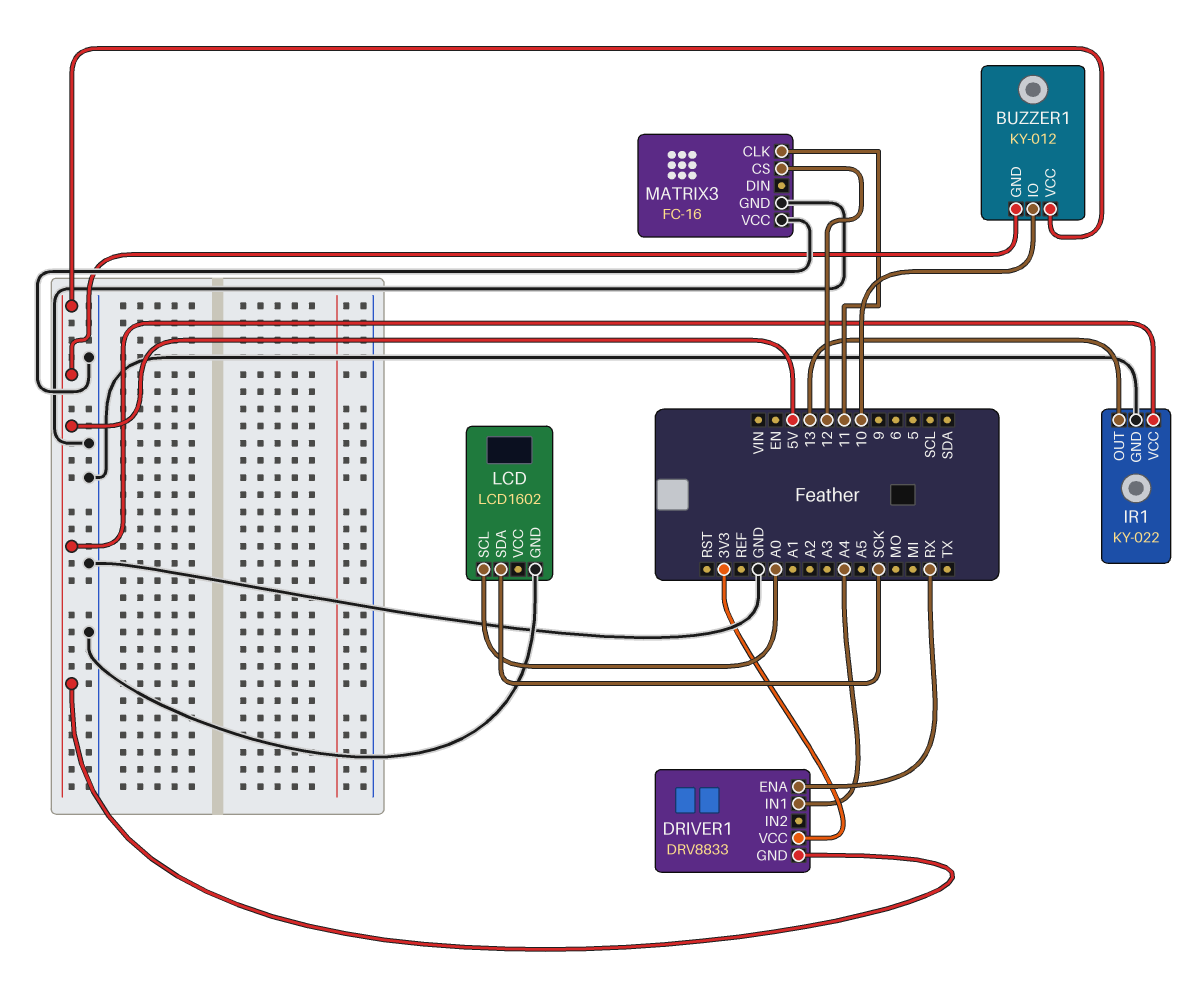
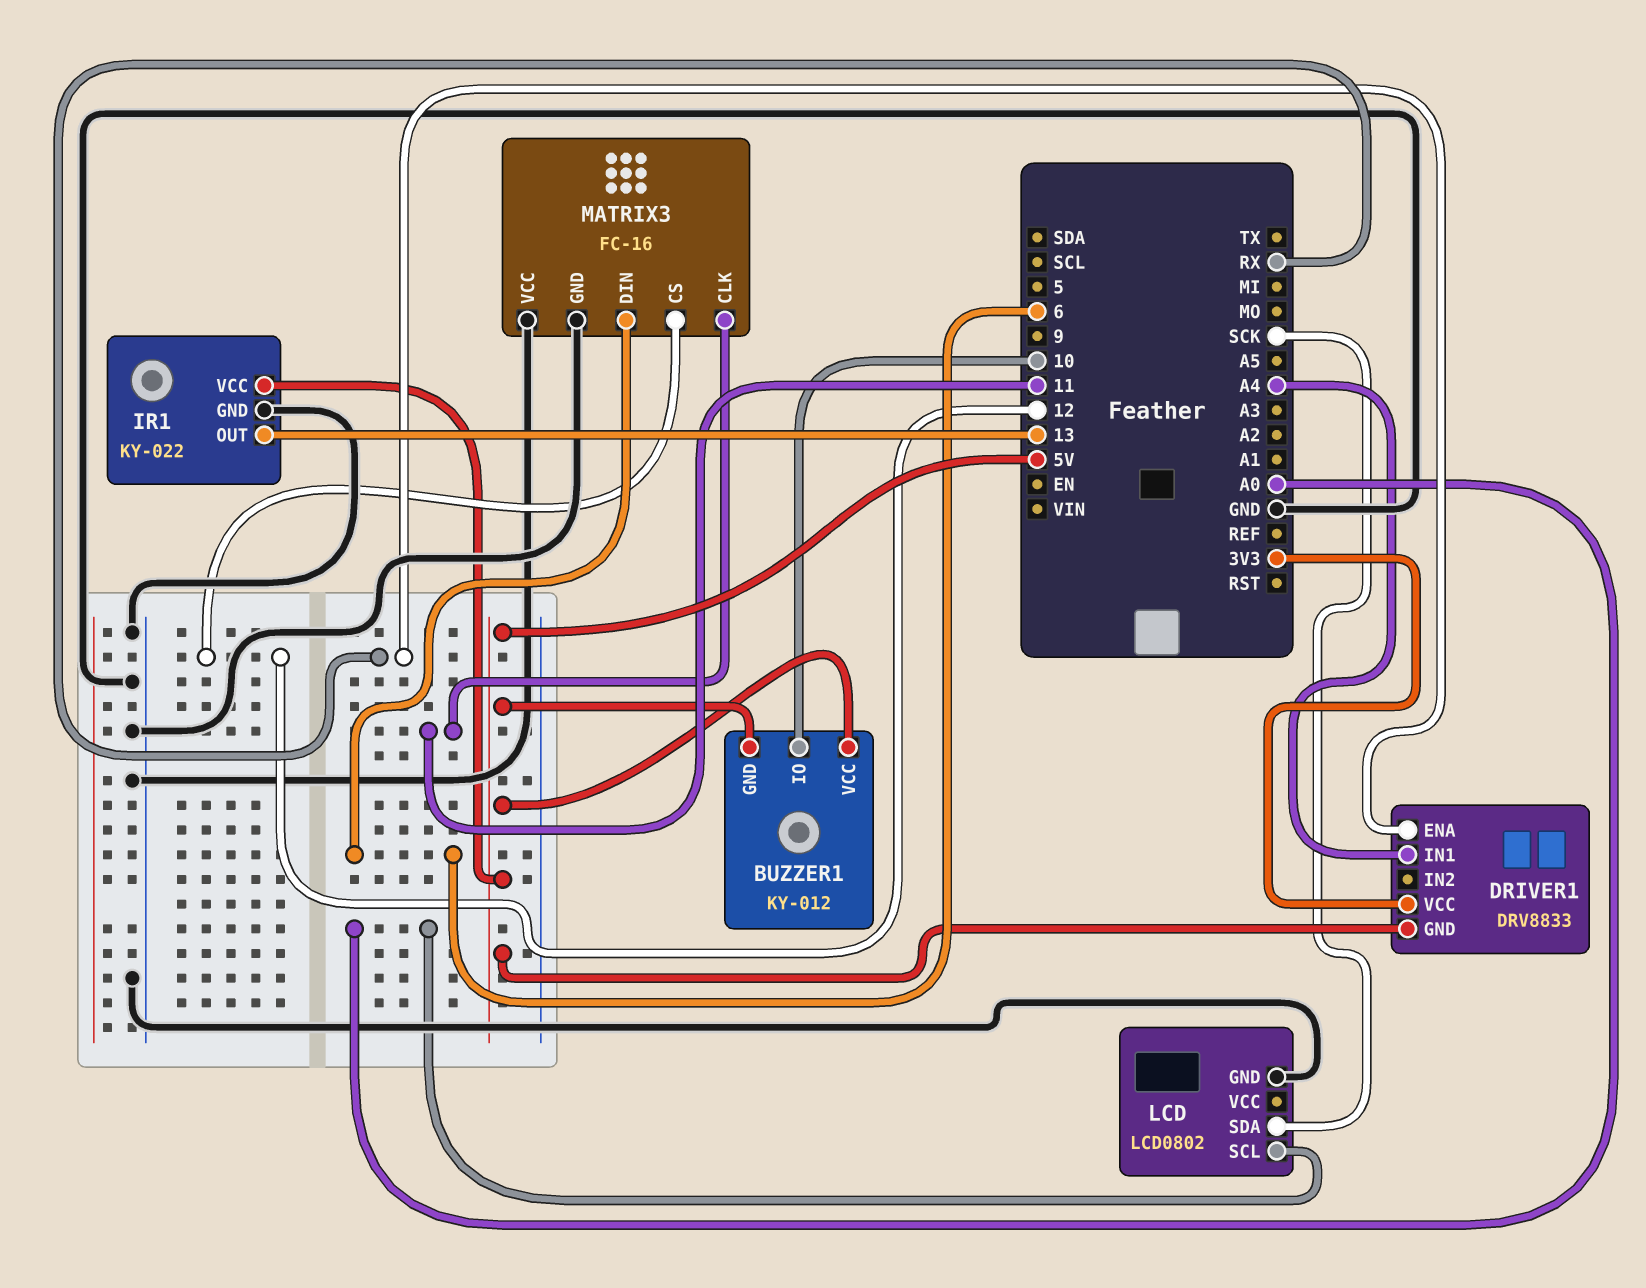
LCD: LCD1602 -> LCD0802
MATRIX3 pin DIN: none -> 6

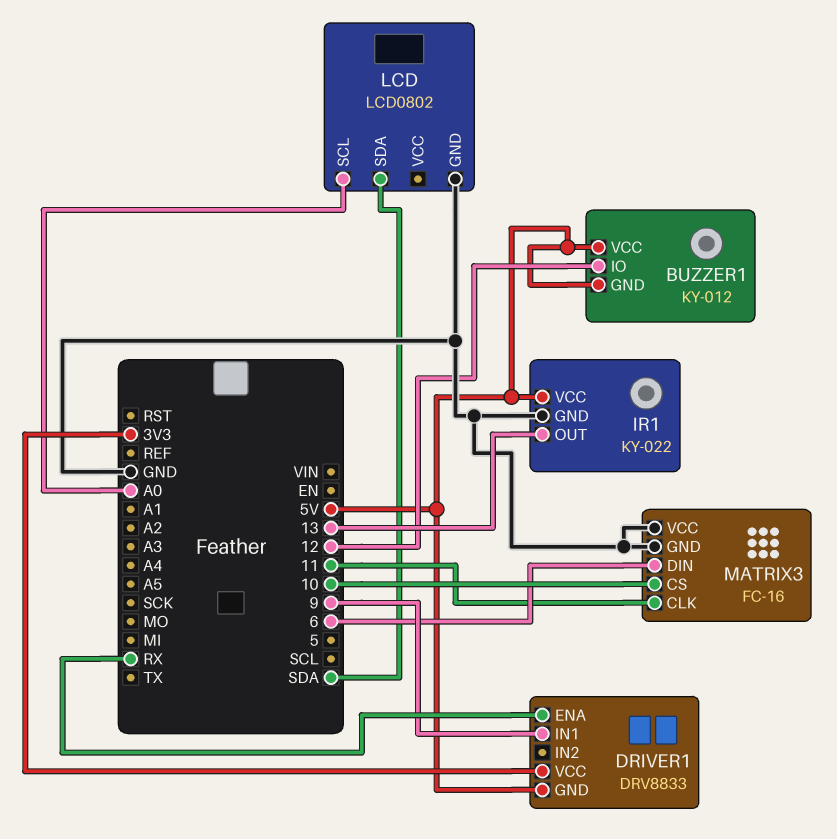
BUZZER1 pin IO: 10 -> 12
DRIVER1 pin IN1: A4 -> 9
LCD pin SDA: SCK -> SDA
MATRIX3 pin CS: 12 -> 10

